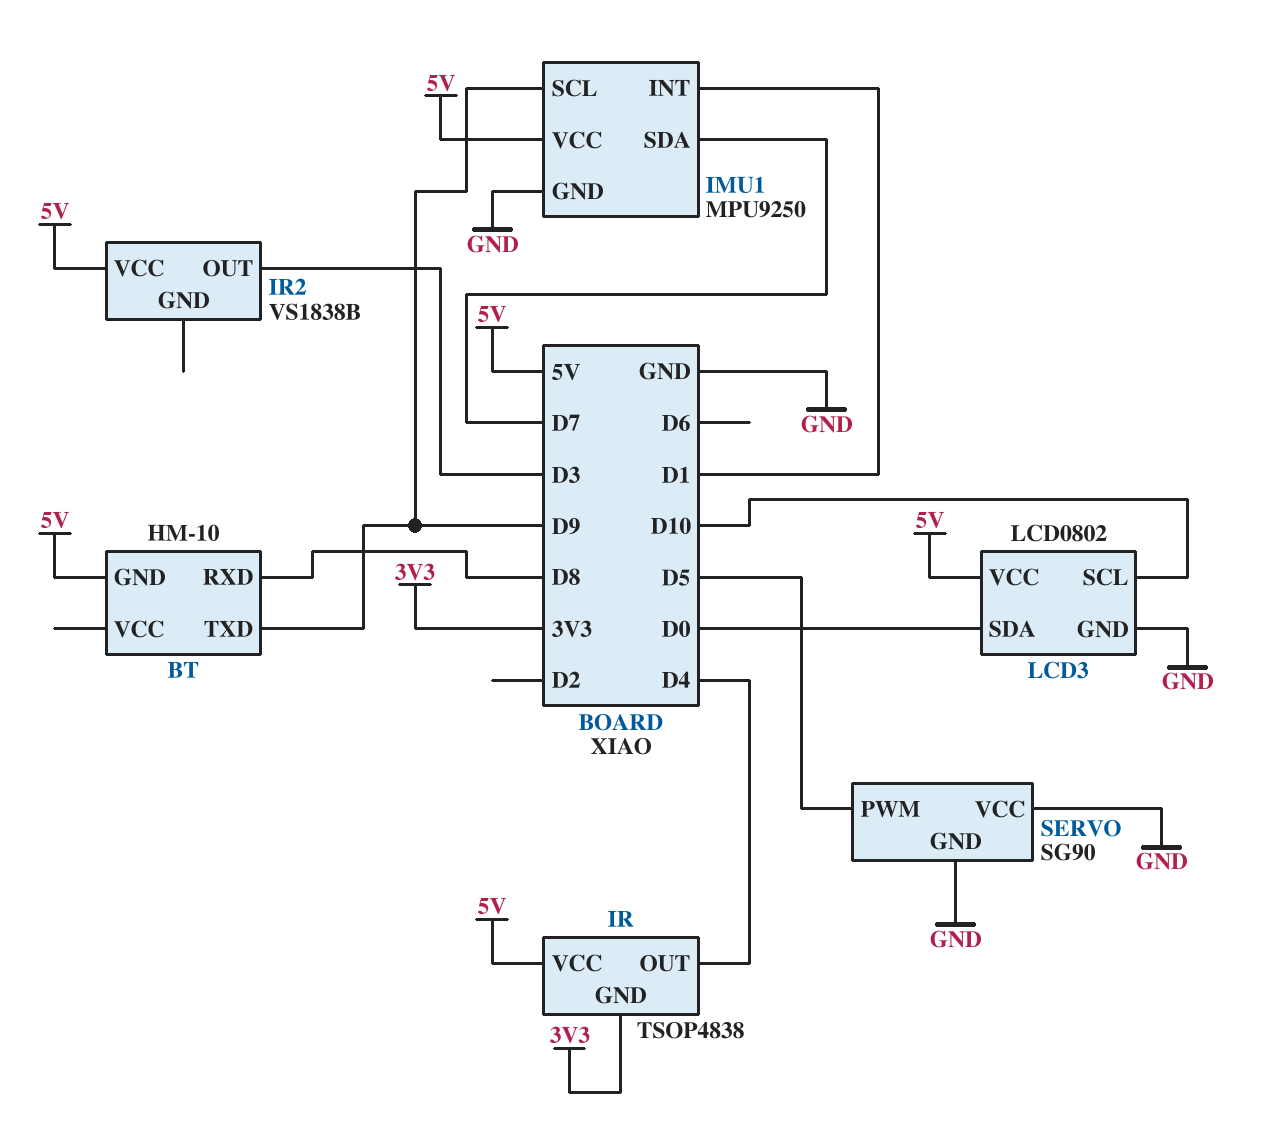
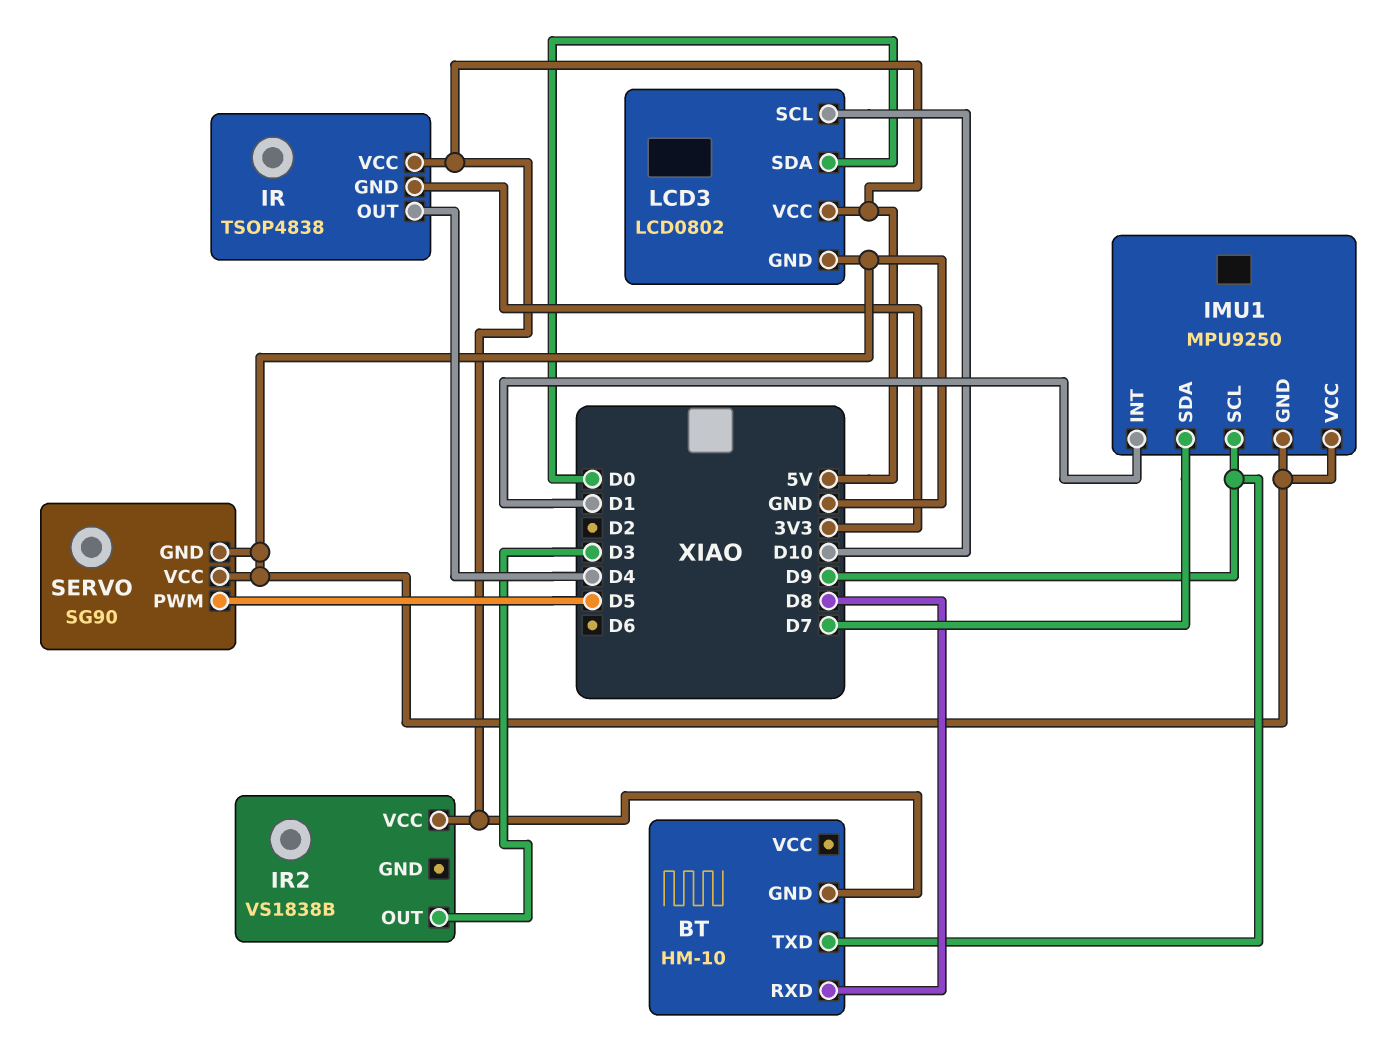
IMU1 pin VCC: 5V -> GND

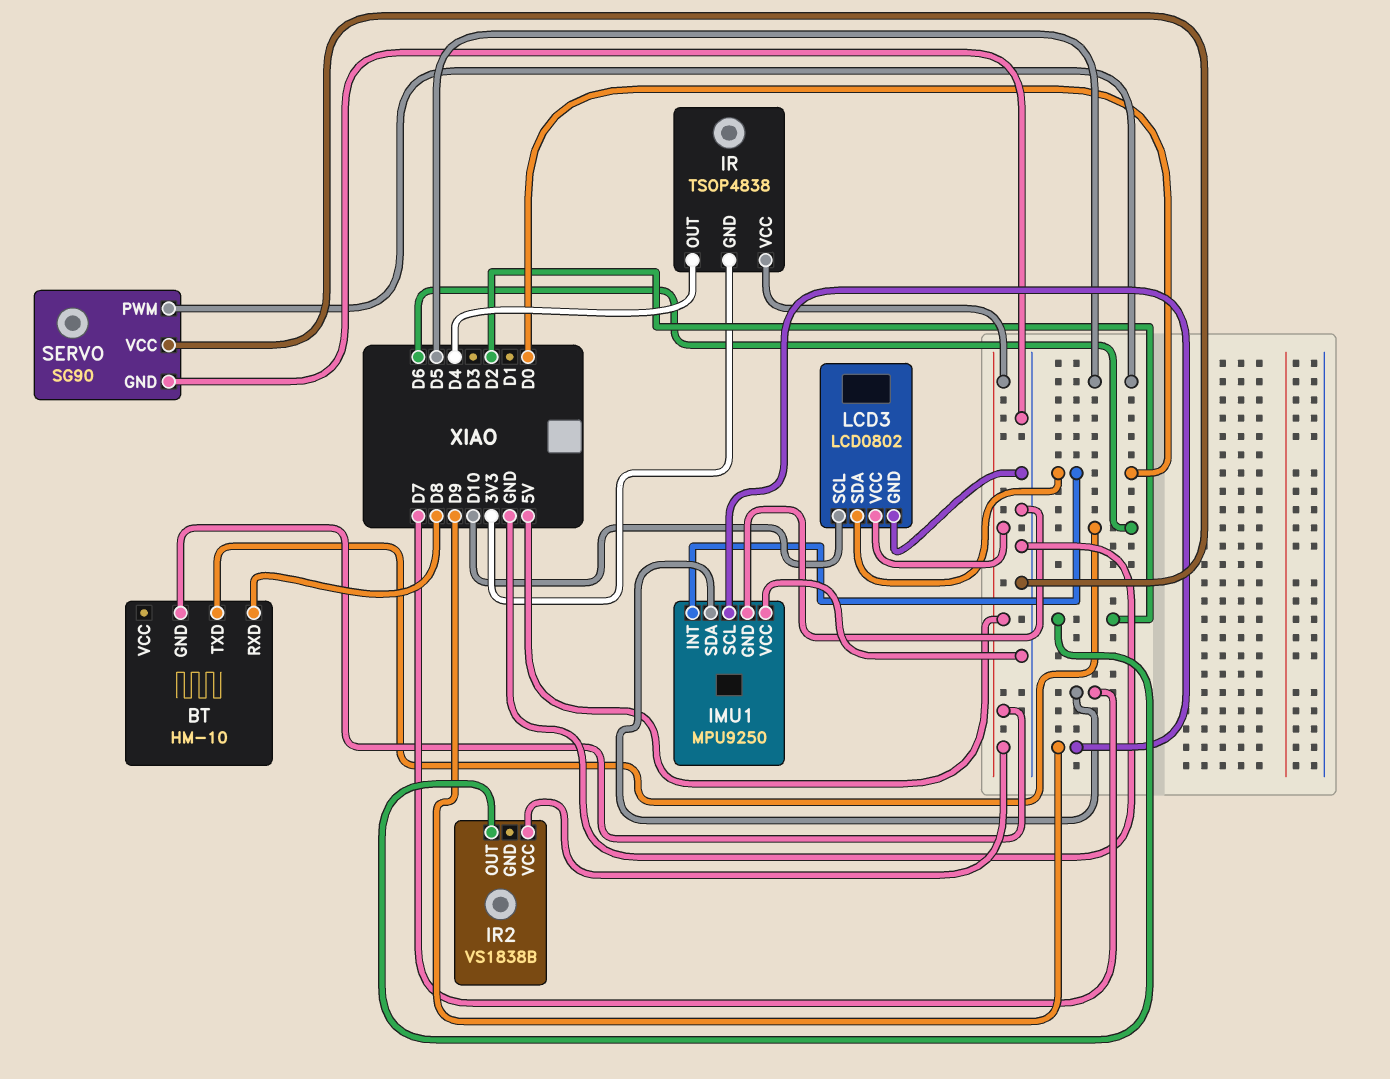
BT pin TXD: D9 -> D6
IMU1 pin INT: D1 -> D0
IR2 pin OUT: D3 -> D2

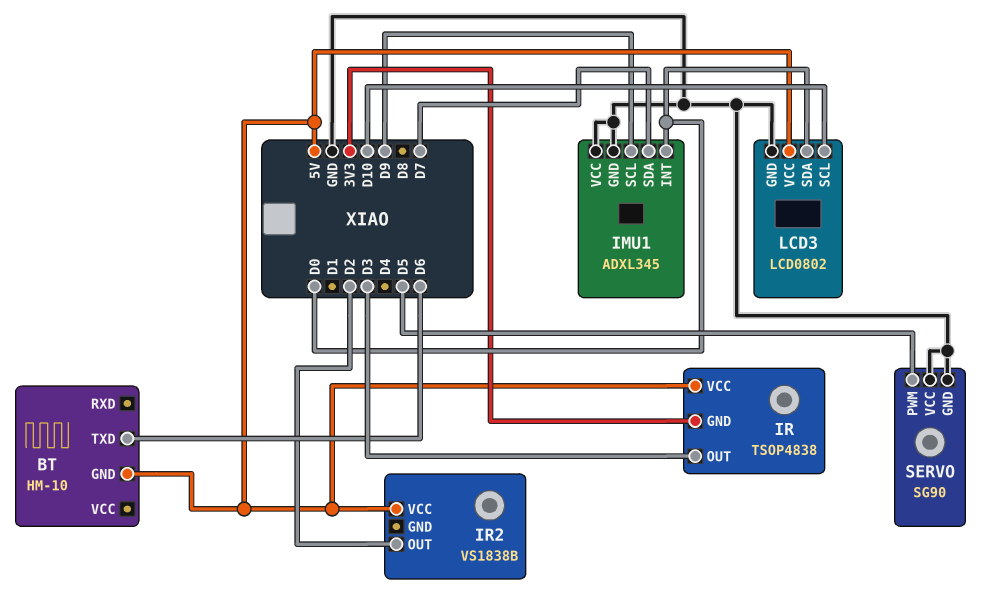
BT pin RXD: D8 -> none
IMU1: MPU9250 -> ADXL345
IR pin OUT: D4 -> D3

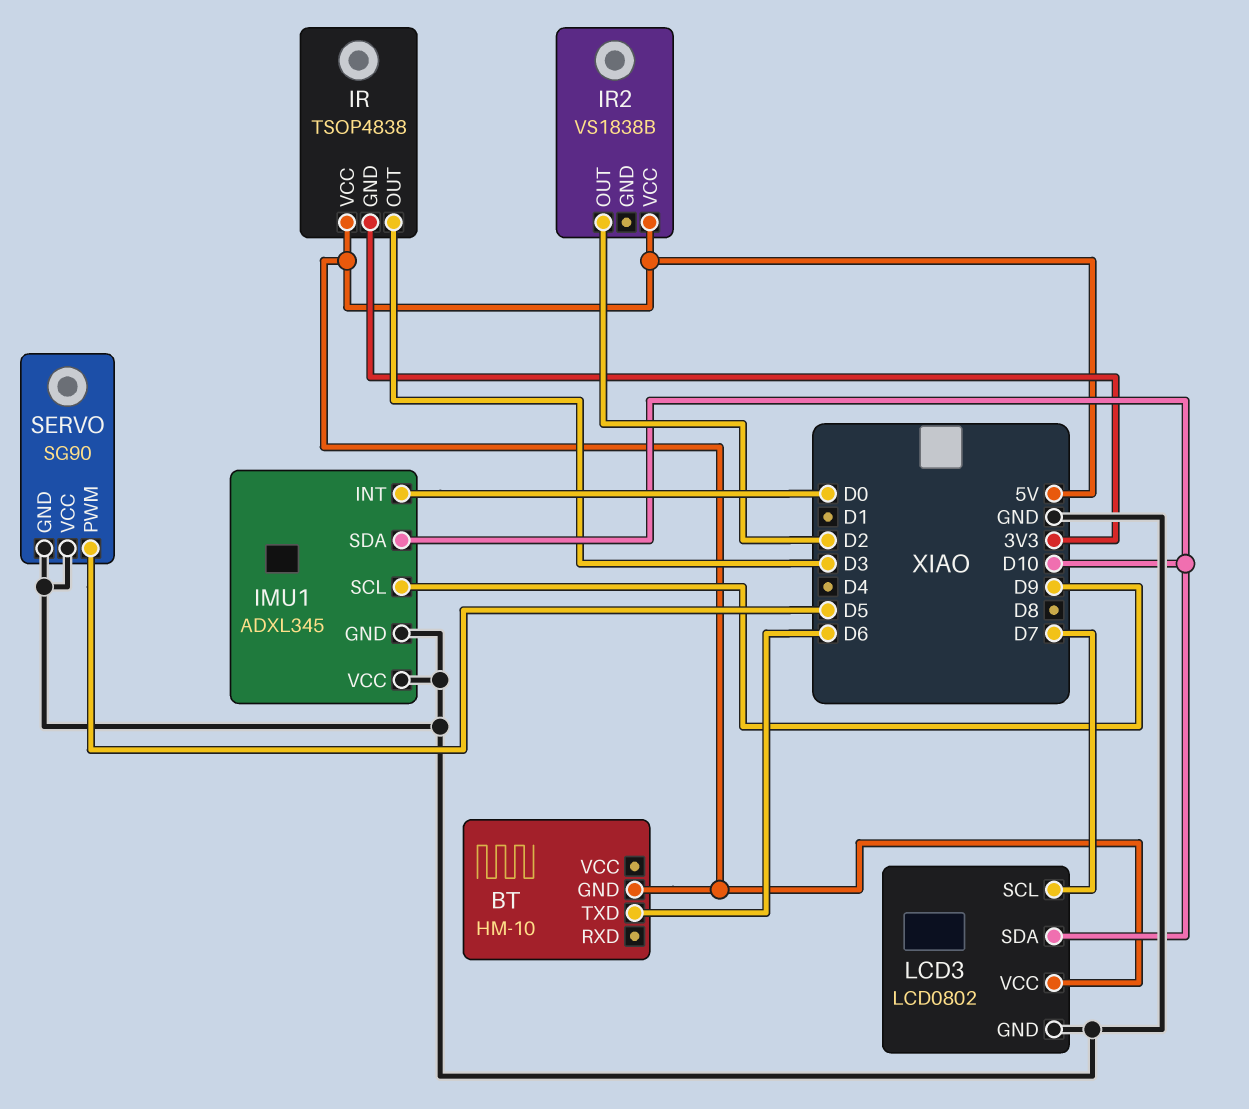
IMU1 pin SDA: D7 -> D10
LCD3 pin SCL: D10 -> D7
LCD3 pin SDA: D0 -> D10

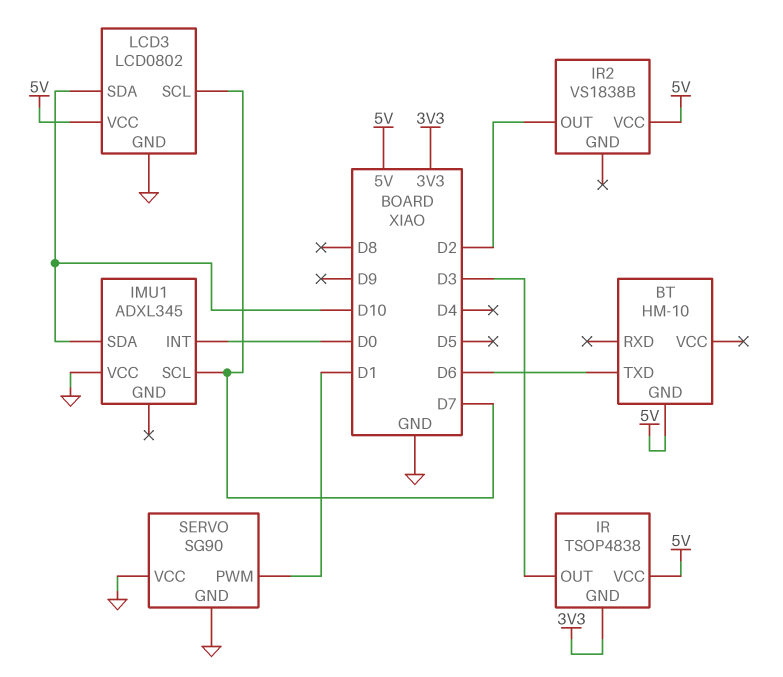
IMU1 pin GND: GND -> none
IMU1 pin SCL: D9 -> D7
SERVO pin PWM: D5 -> D1

